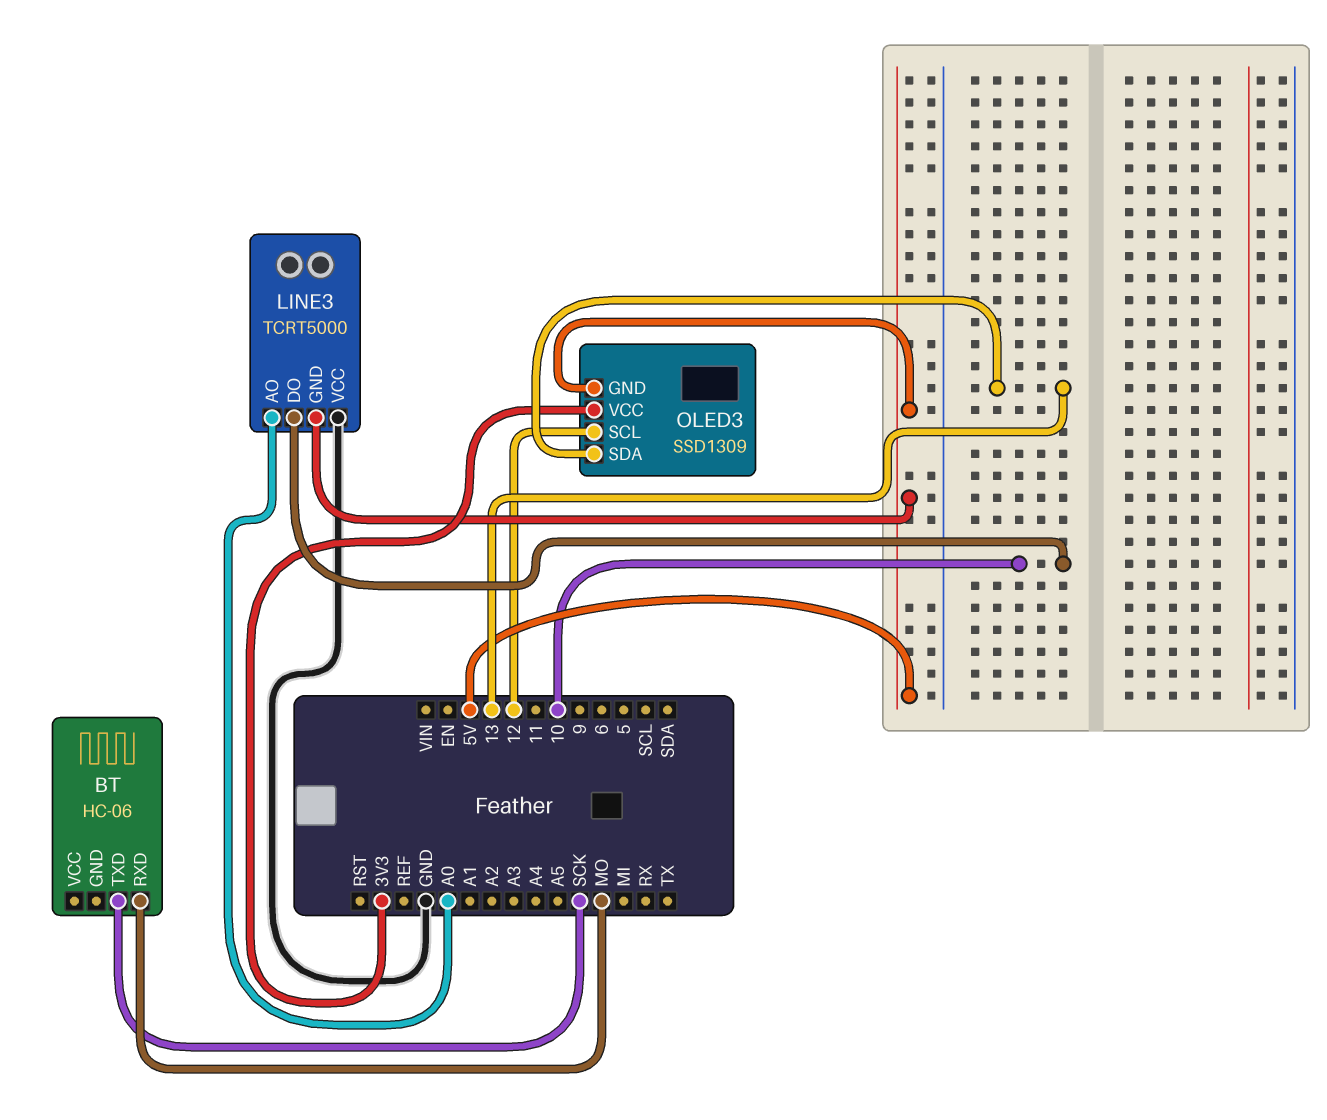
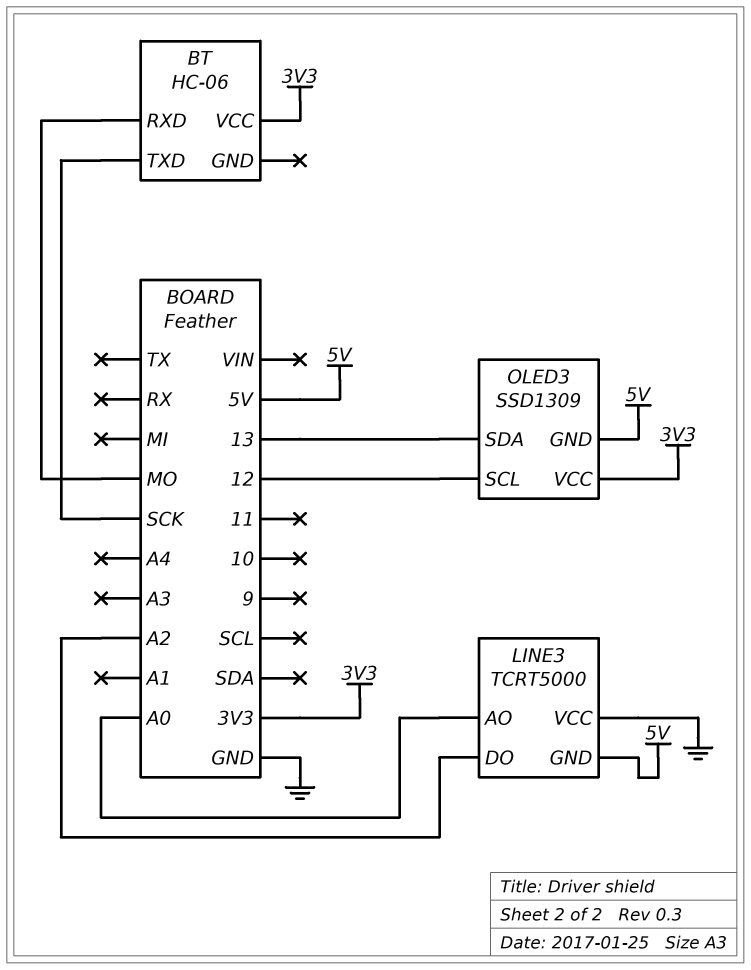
BT pin VCC: none -> 3V3
LINE3 pin DO: 10 -> A2

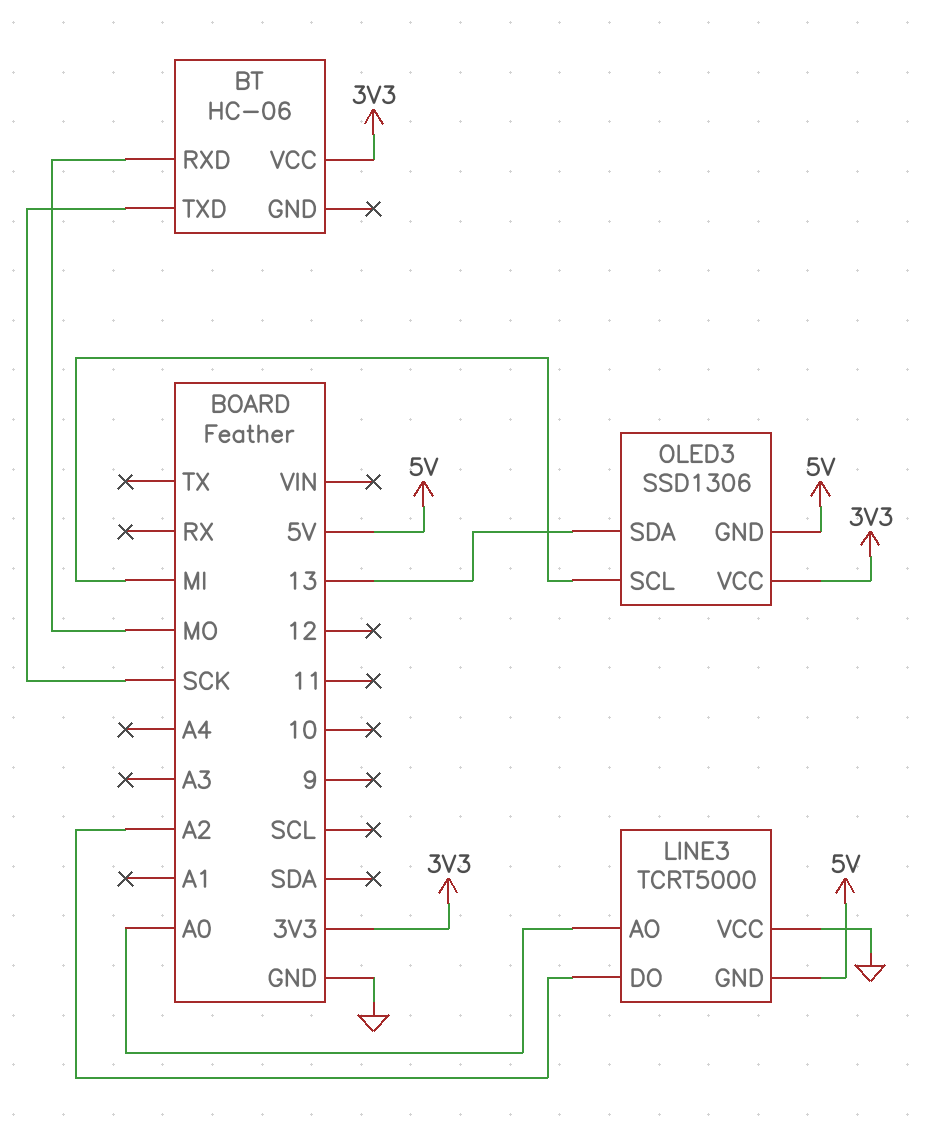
OLED3: SSD1309 -> SSD1306
OLED3 pin SCL: 12 -> MI

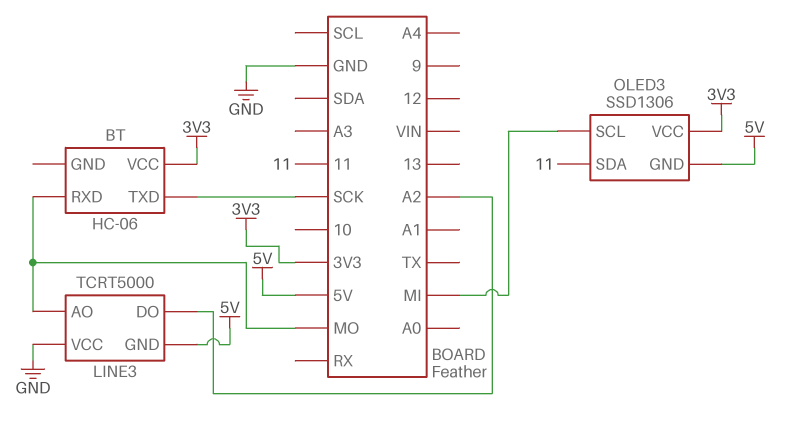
LINE3 pin AO: A0 -> MO
OLED3 pin SDA: 13 -> 11

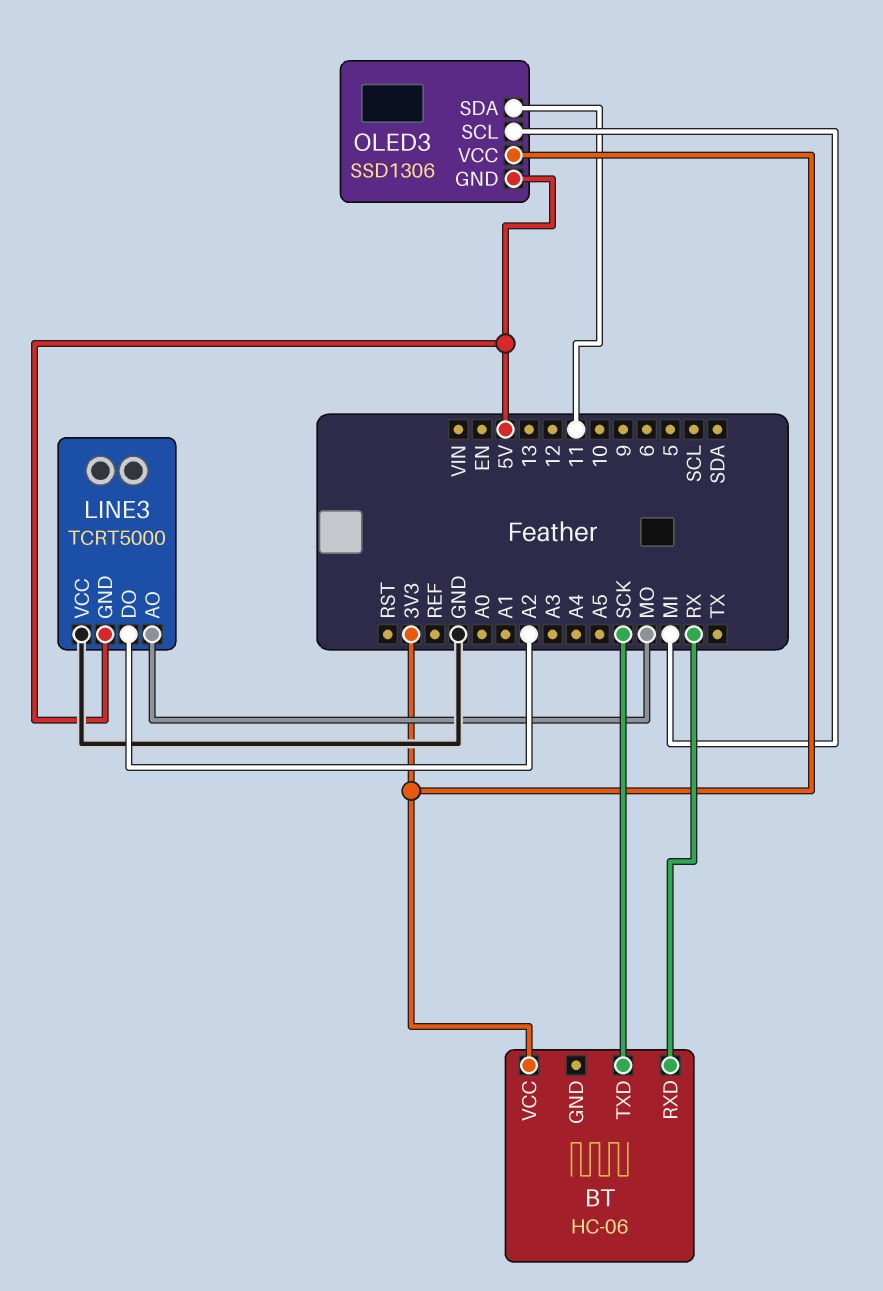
BT pin RXD: MO -> RX

